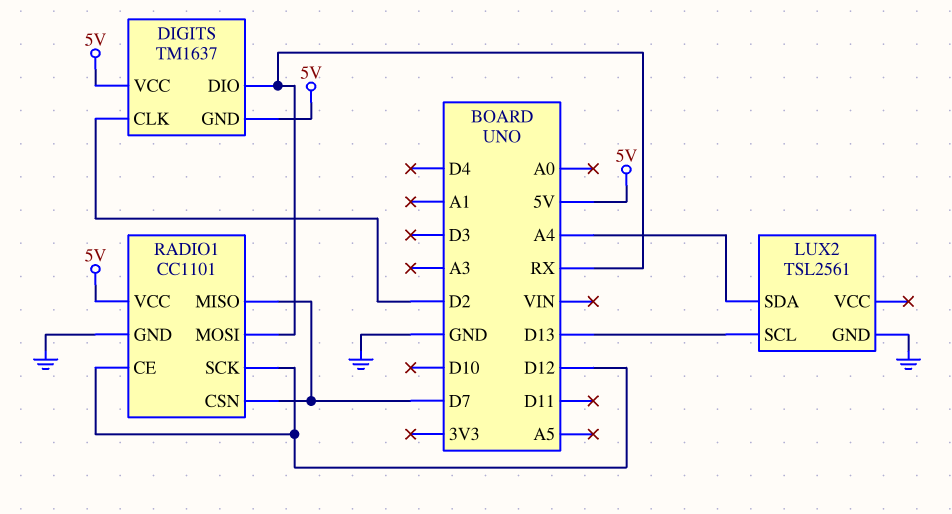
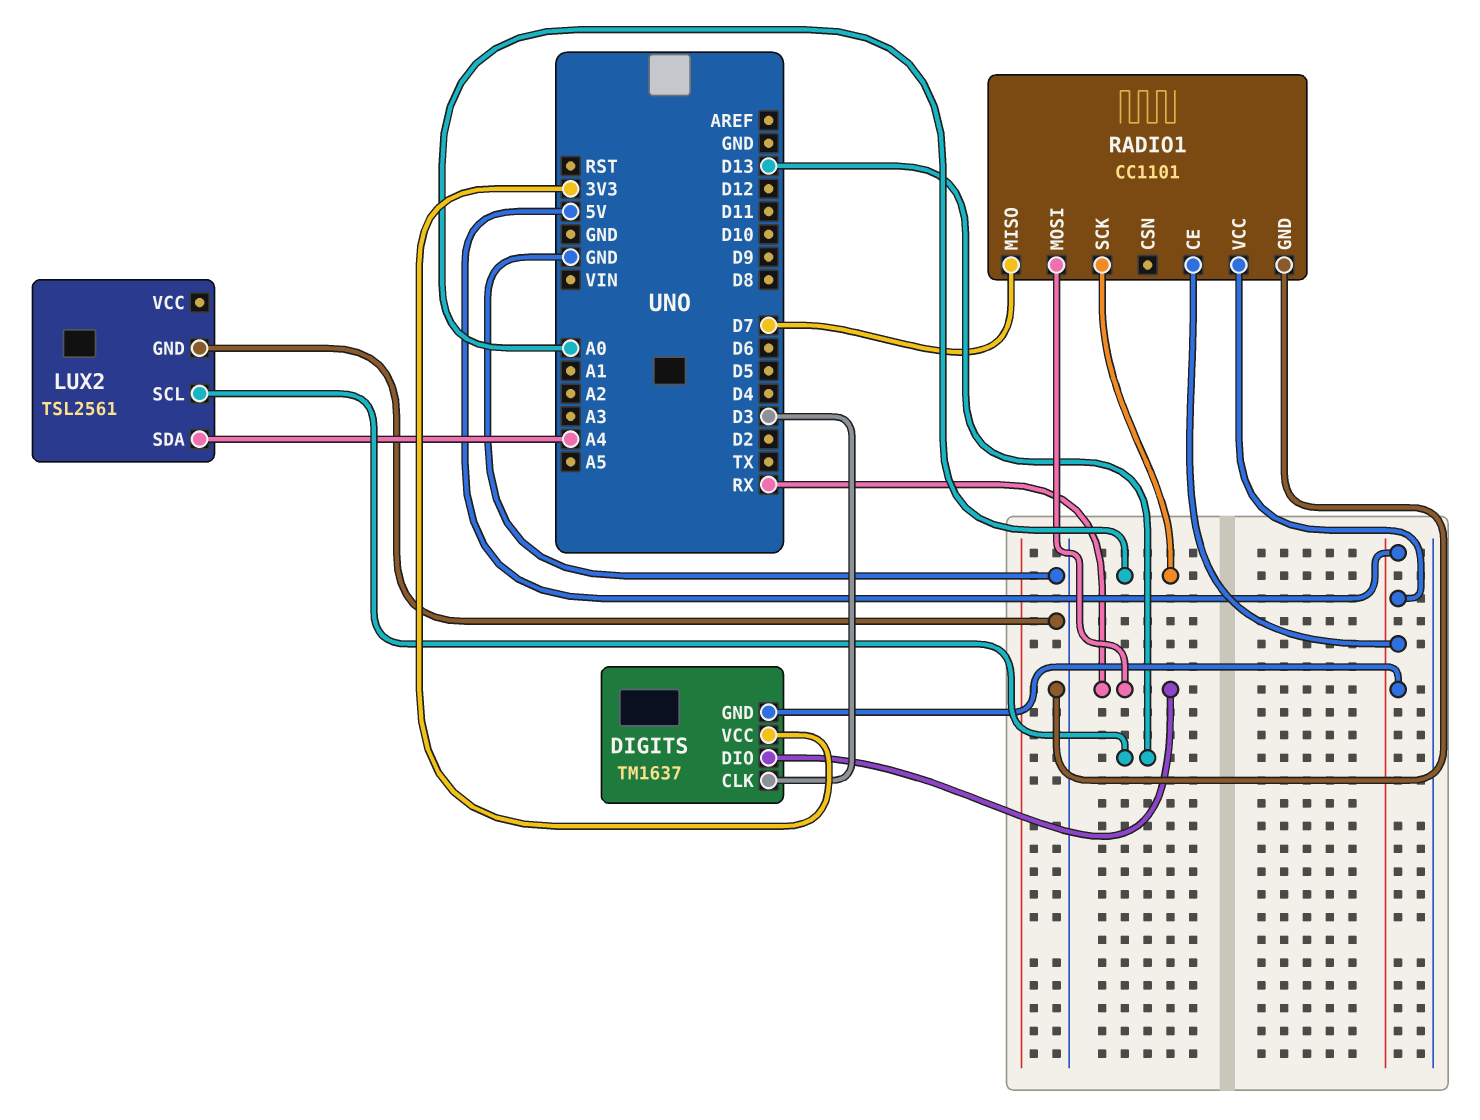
DIGITS pin CLK: D2 -> D3
DIGITS pin VCC: 5V -> 3V3
RADIO1 pin CE: D12 -> 5V
RADIO1 pin CSN: D7 -> none
RADIO1 pin SCK: D12 -> A0

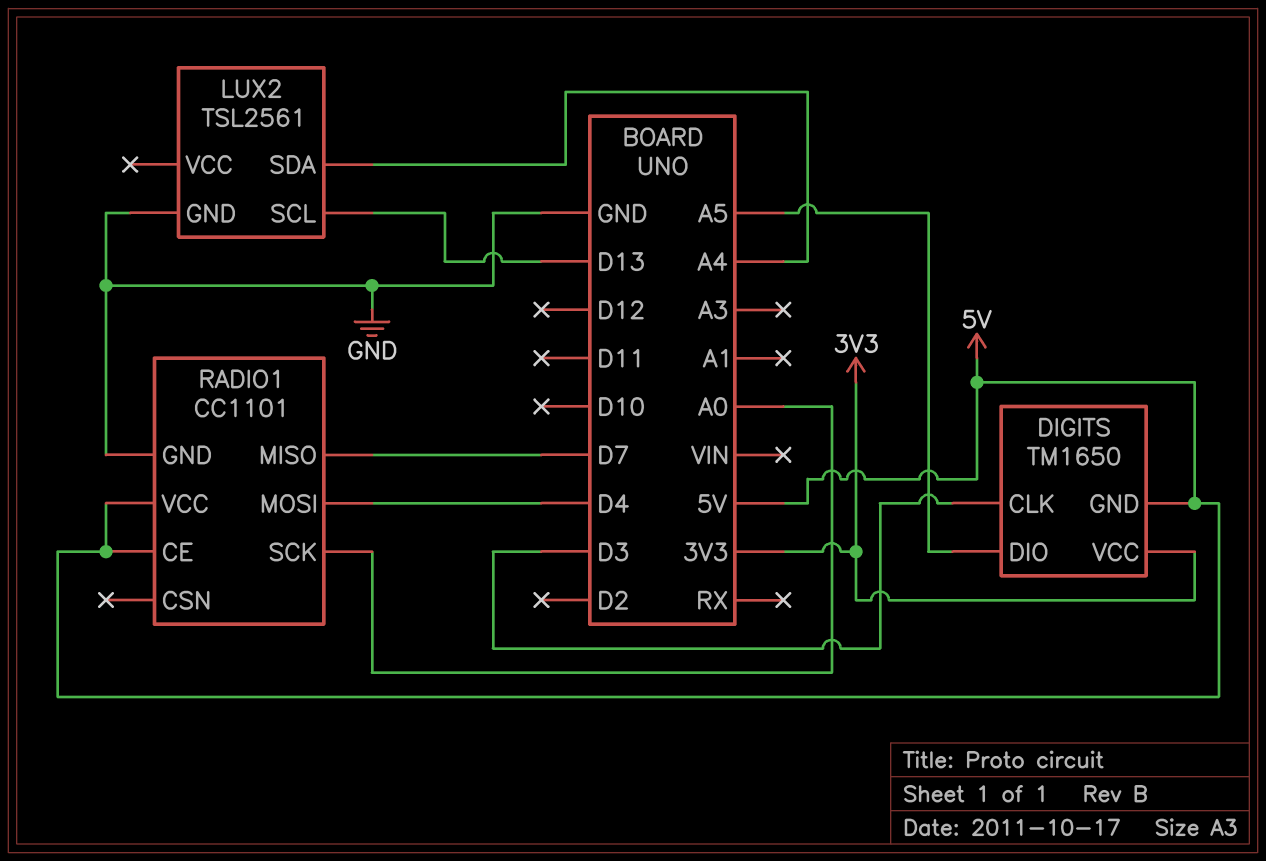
DIGITS: TM1637 -> TM1650
DIGITS pin DIO: RX -> A5
RADIO1 pin MOSI: RX -> D4

